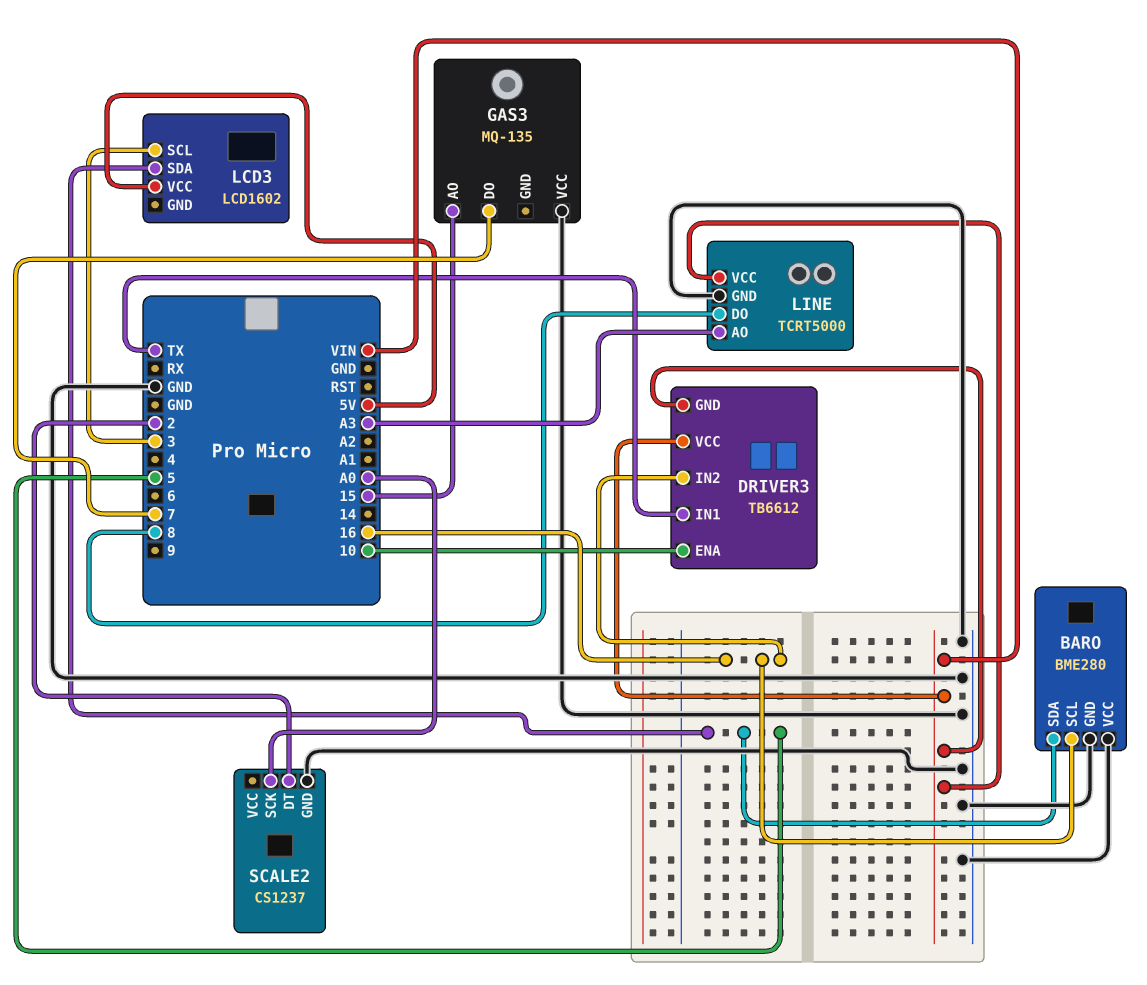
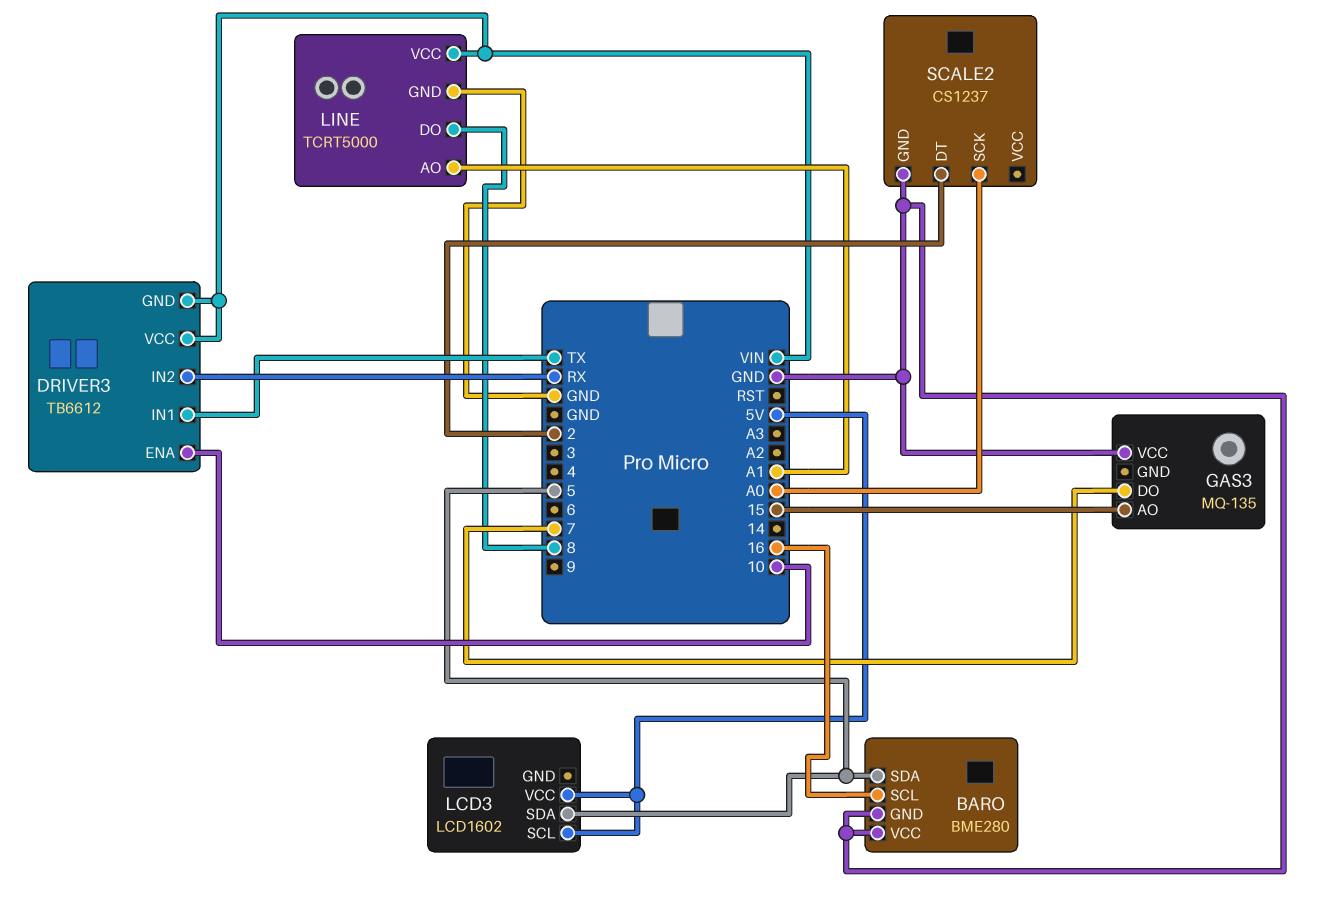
DRIVER3 pin IN2: 16 -> RX
LCD3 pin SCL: 3 -> 5V
LINE pin AO: A3 -> A1

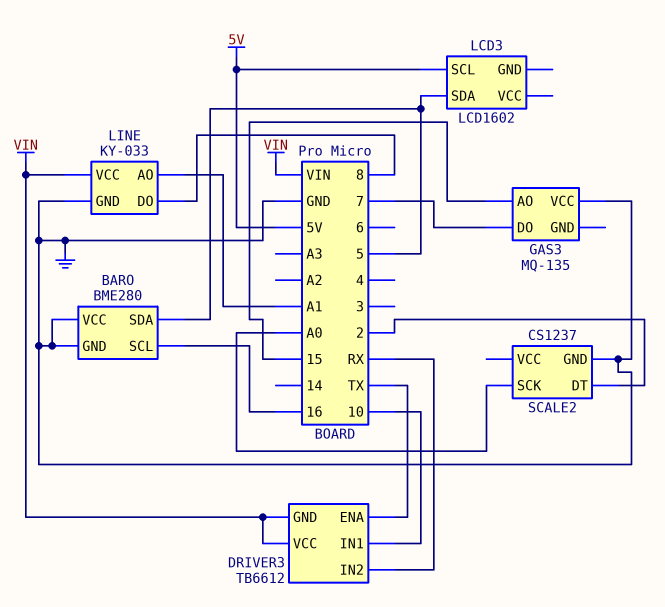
DRIVER3 pin ENA: 10 -> TX
DRIVER3 pin IN1: TX -> 10
LCD3 pin VCC: 5V -> none
LINE: TCRT5000 -> KY-033

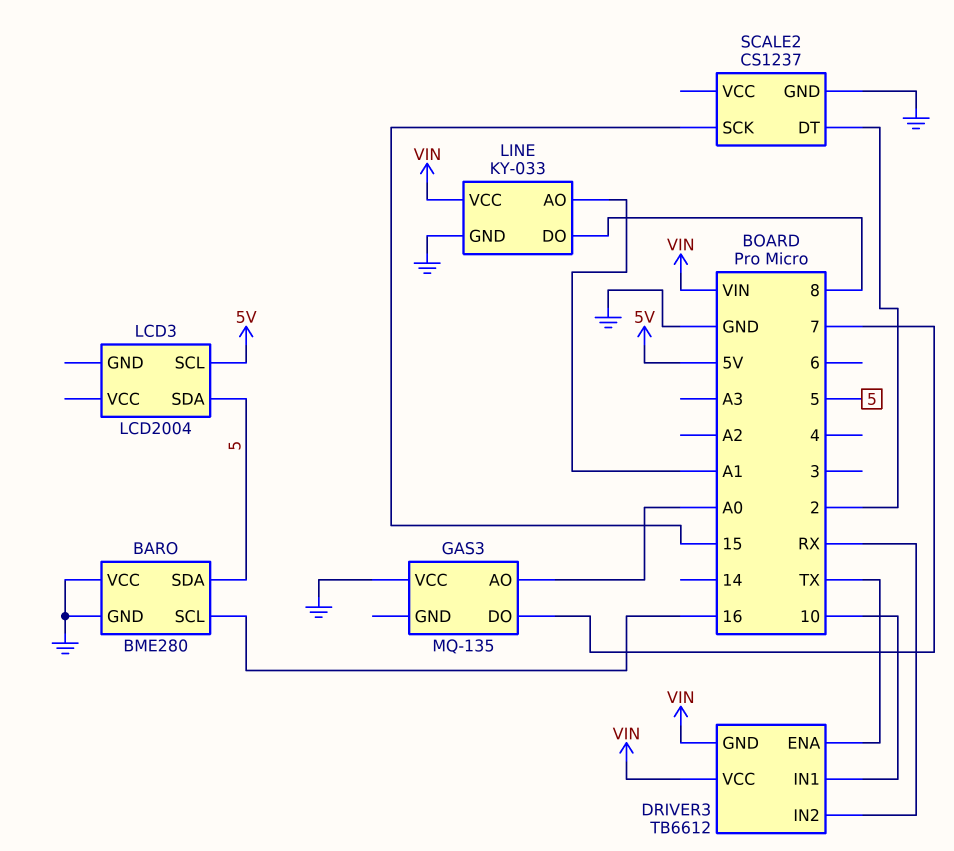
GAS3 pin AO: 15 -> A0
LCD3: LCD1602 -> LCD2004
SCALE2 pin SCK: A0 -> 15

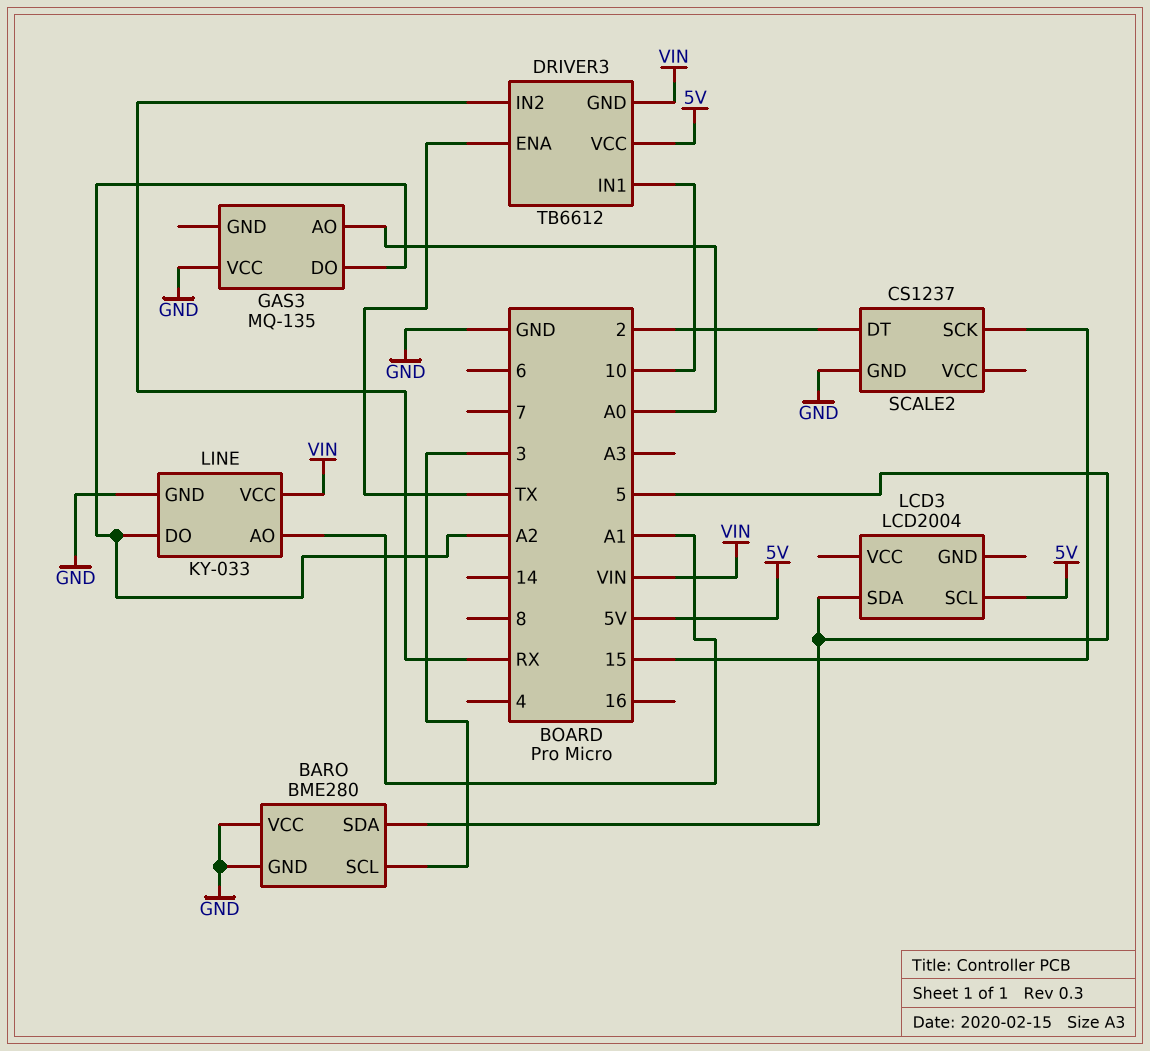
BARO pin SCL: 16 -> 3
DRIVER3 pin VCC: VIN -> 5V
GAS3 pin DO: 7 -> A2
LINE pin DO: 8 -> A2

